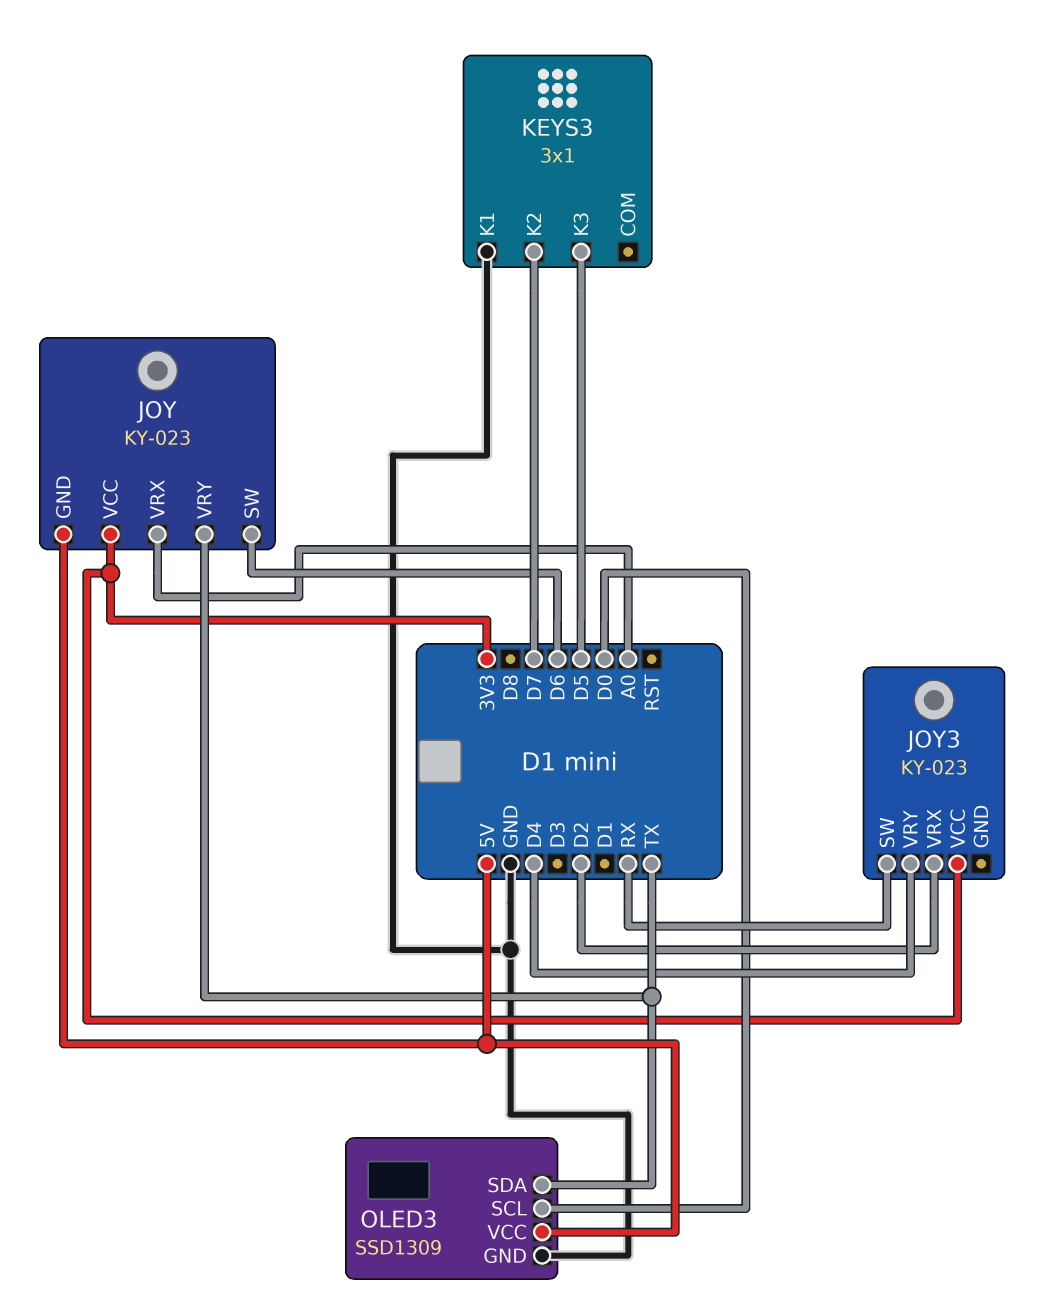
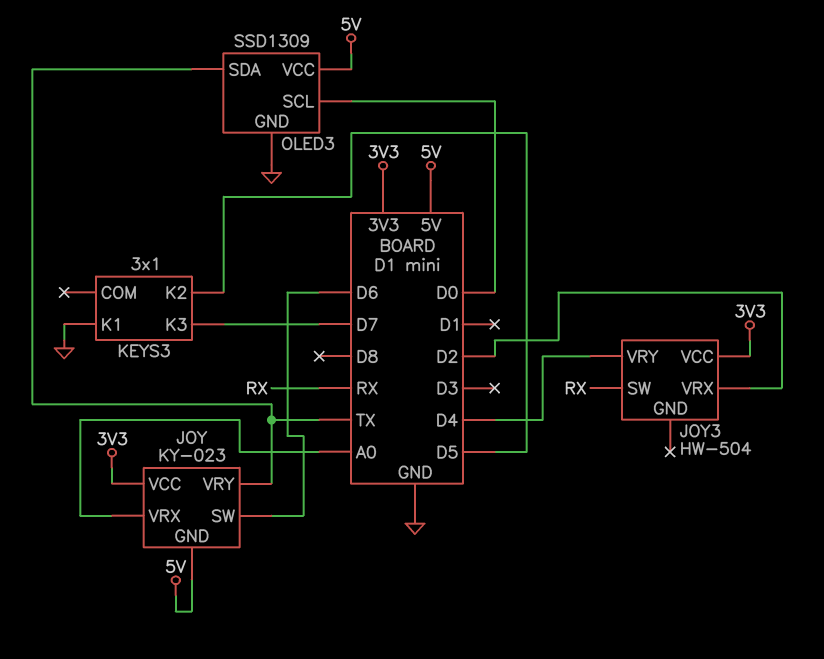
JOY3: KY-023 -> HW-504
KEYS3 pin K2: D7 -> D5
KEYS3 pin K3: D5 -> D7

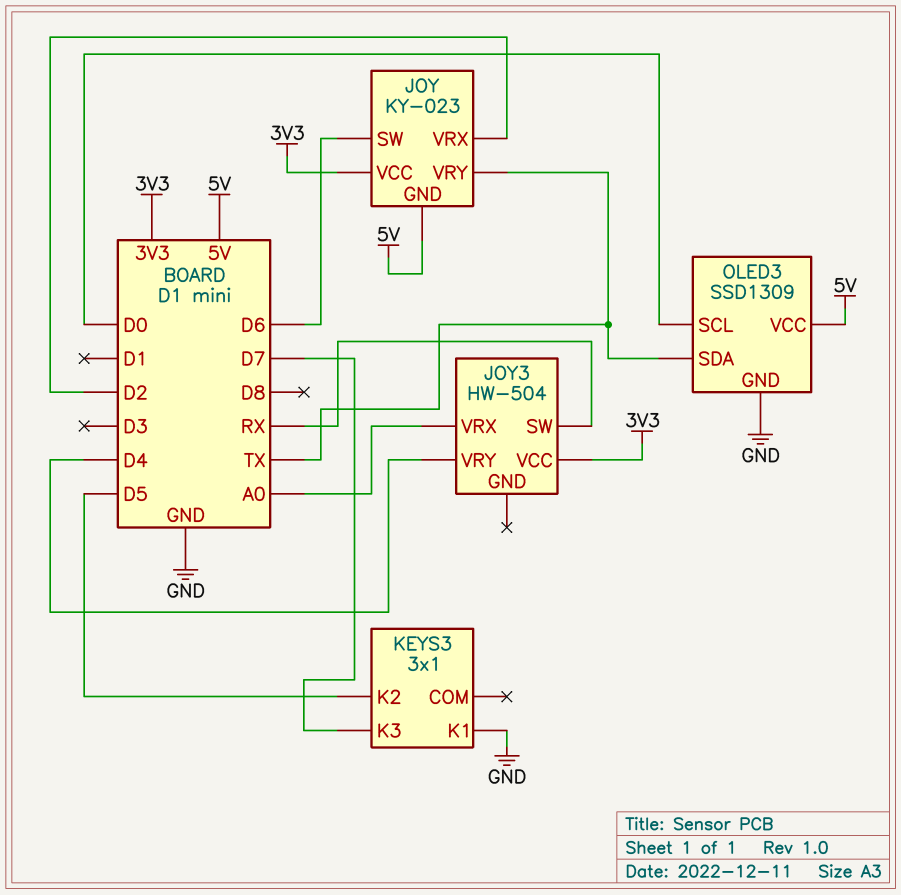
JOY pin VRX: A0 -> D2
JOY3 pin VRX: D2 -> A0

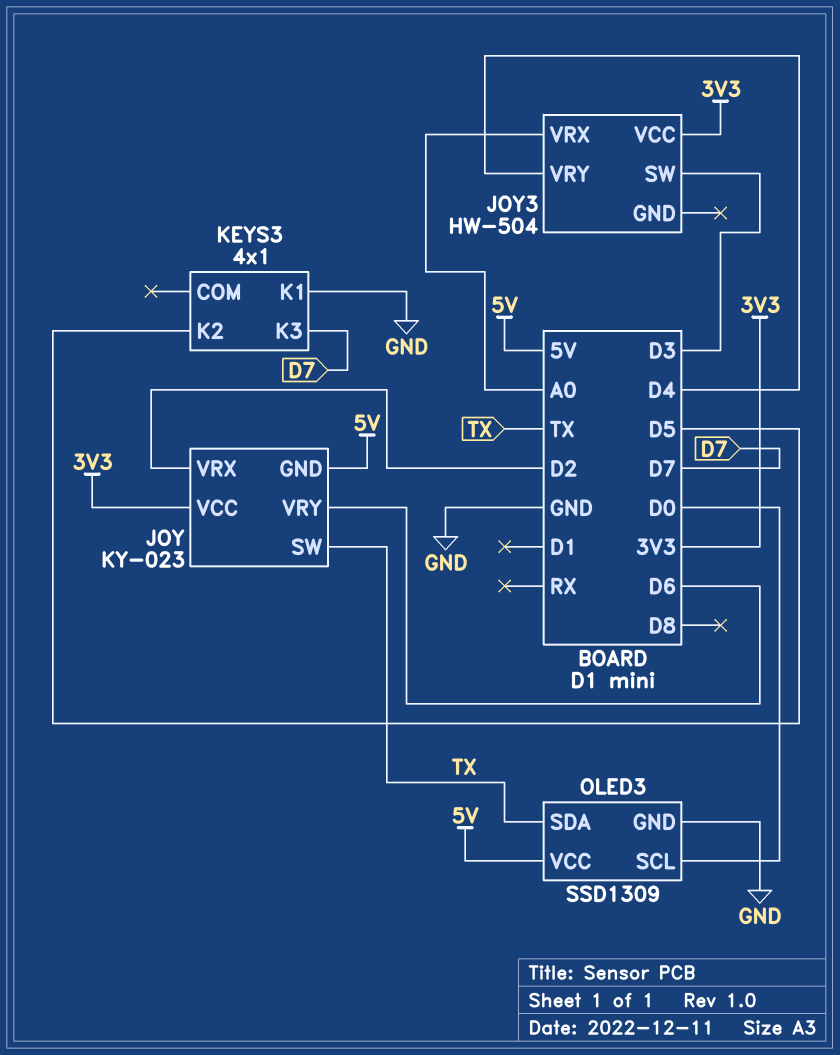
JOY pin SW: D6 -> TX
JOY pin VRY: TX -> D6
JOY3 pin SW: RX -> D3
KEYS3: 3x1 -> 4x1

